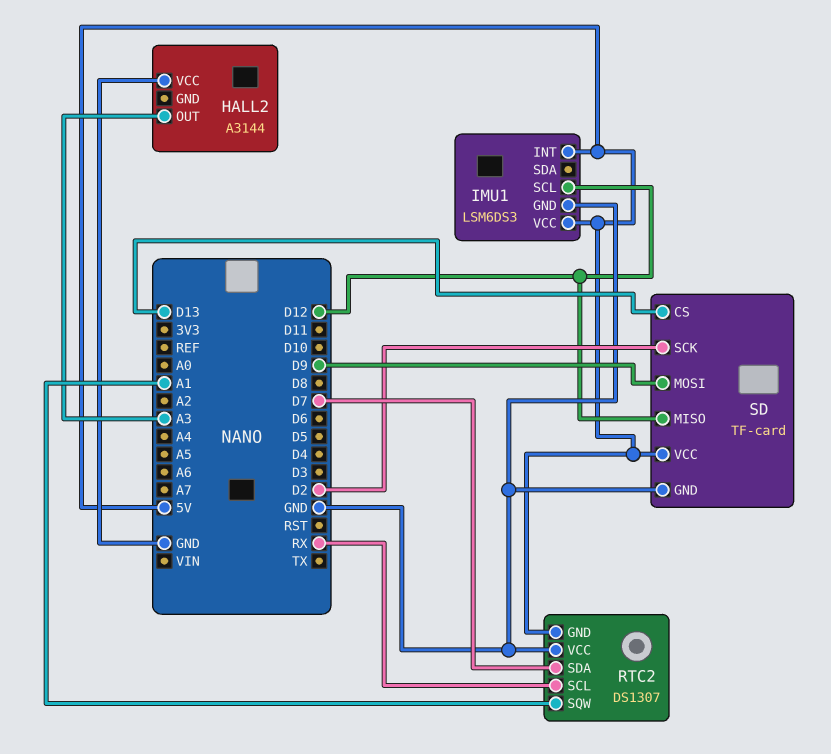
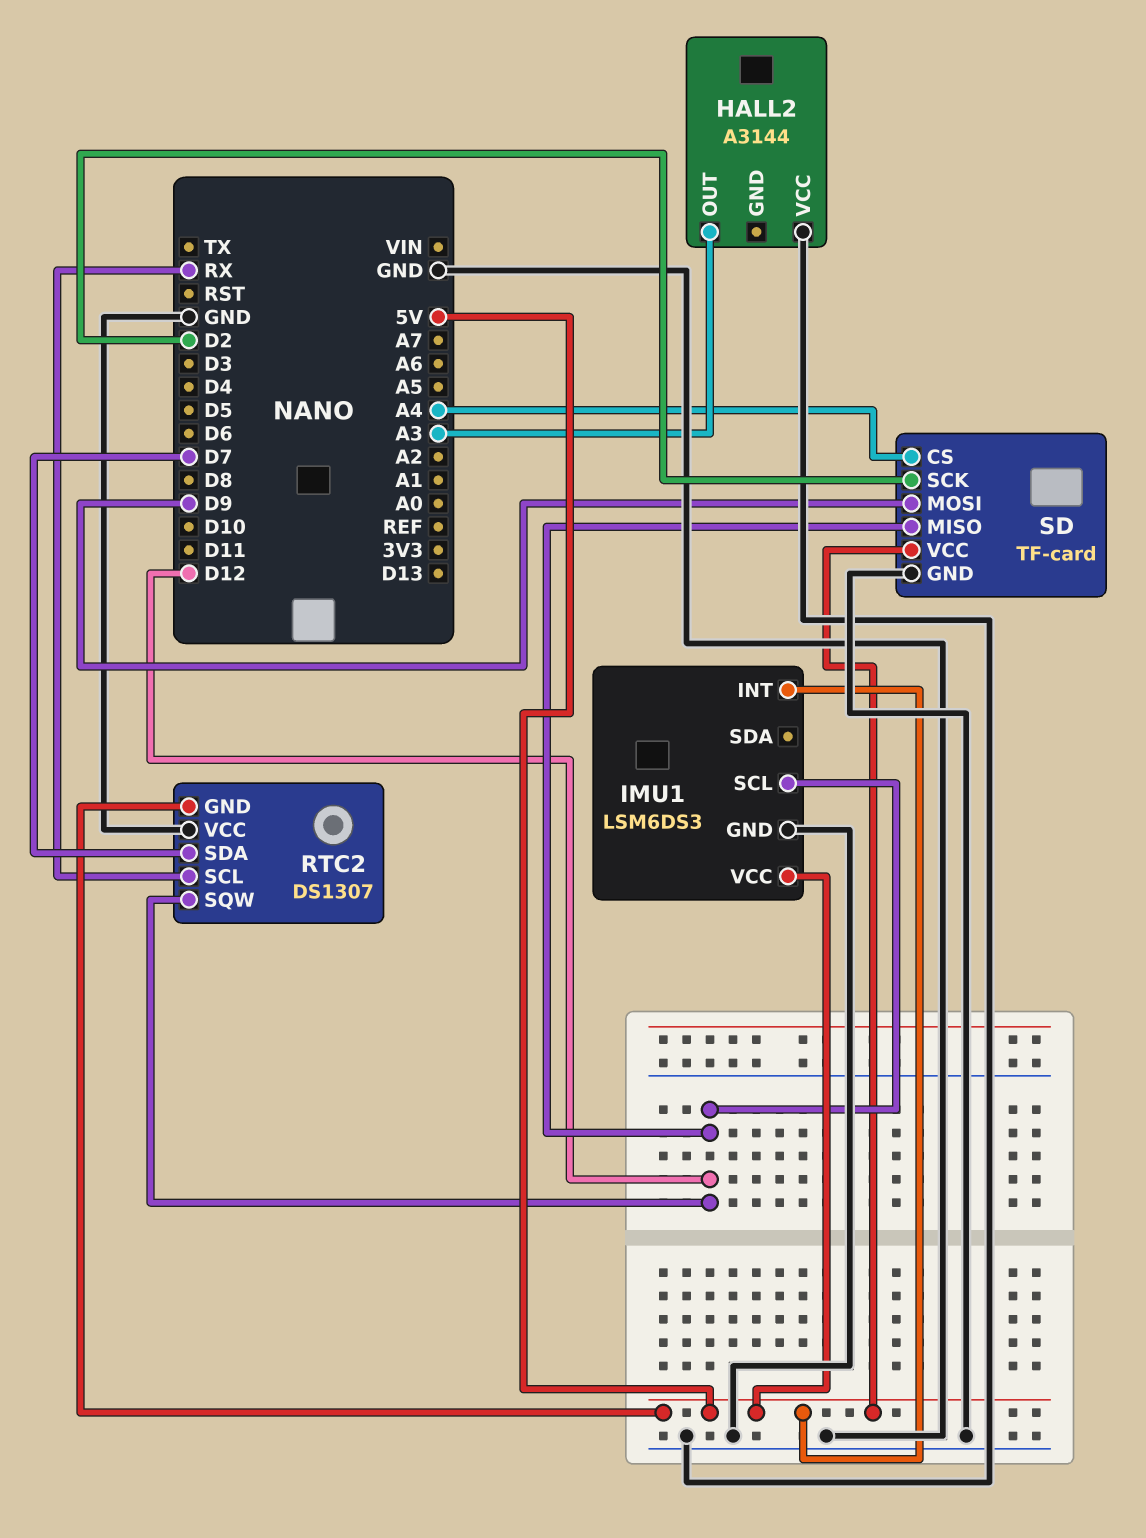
RTC2 pin SQW: A1 -> D12
SD pin CS: D13 -> A4

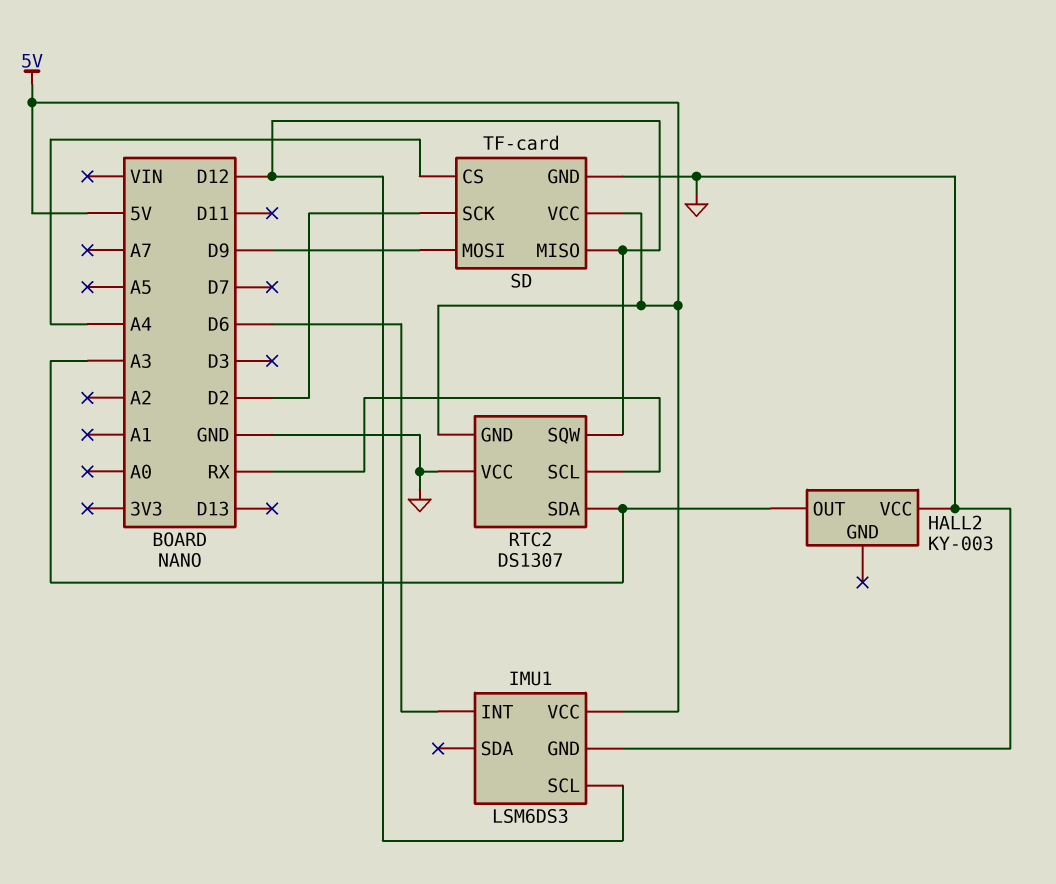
HALL2: A3144 -> KY-003
IMU1 pin INT: 5V -> D6
RTC2 pin SDA: D7 -> A3

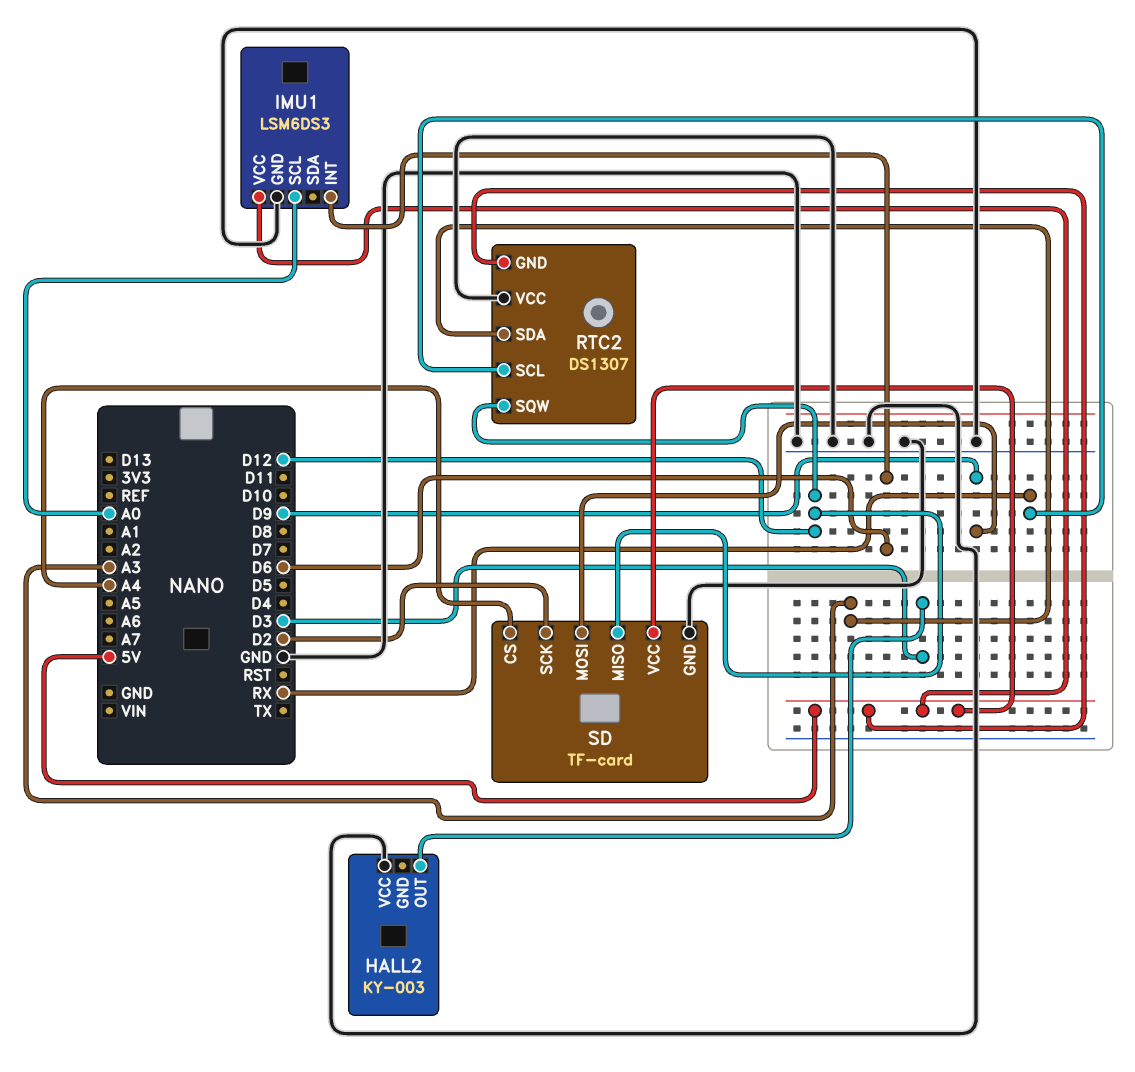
HALL2 pin OUT: A3 -> D3
IMU1 pin SCL: D12 -> A0

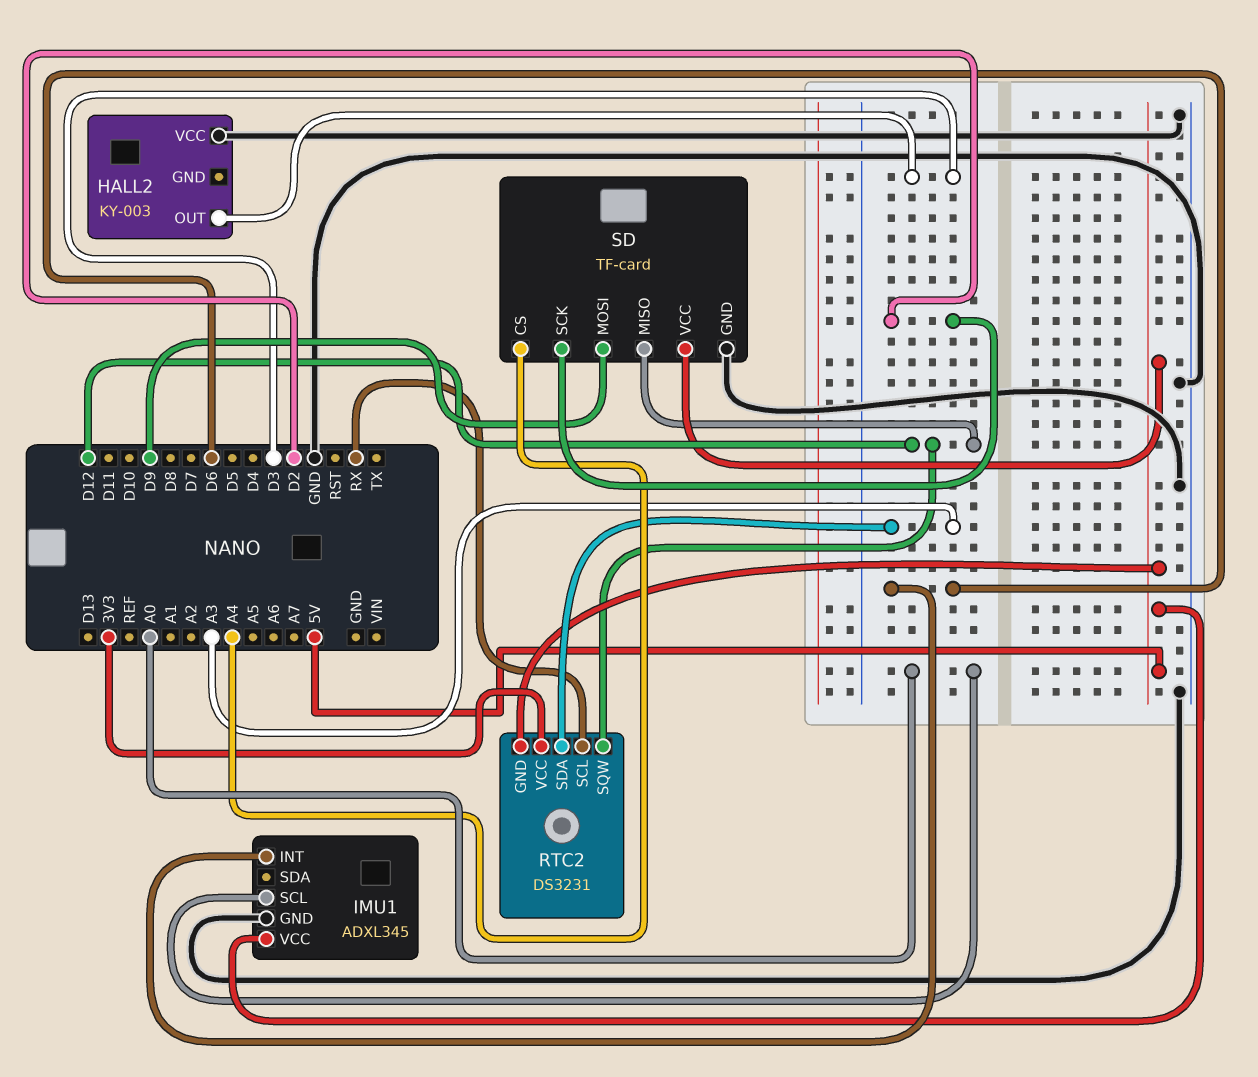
IMU1: LSM6DS3 -> ADXL345
RTC2: DS1307 -> DS3231
RTC2 pin VCC: GND -> 3V3

